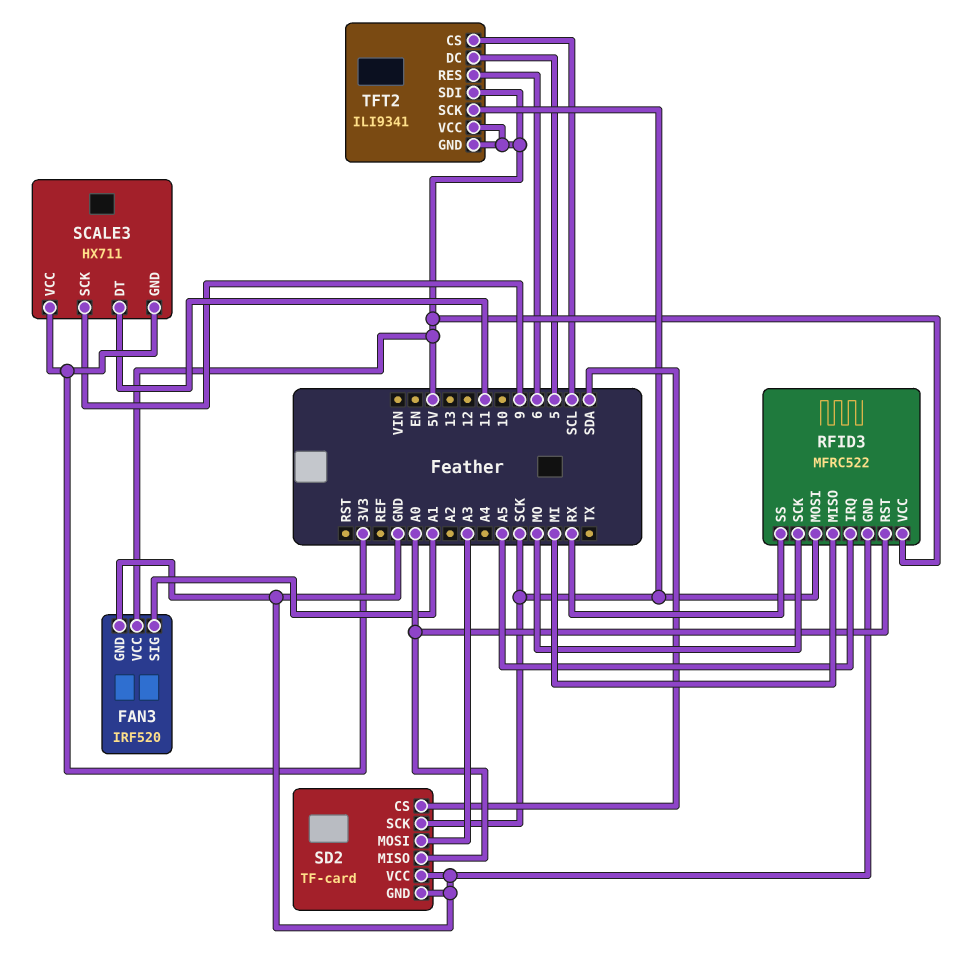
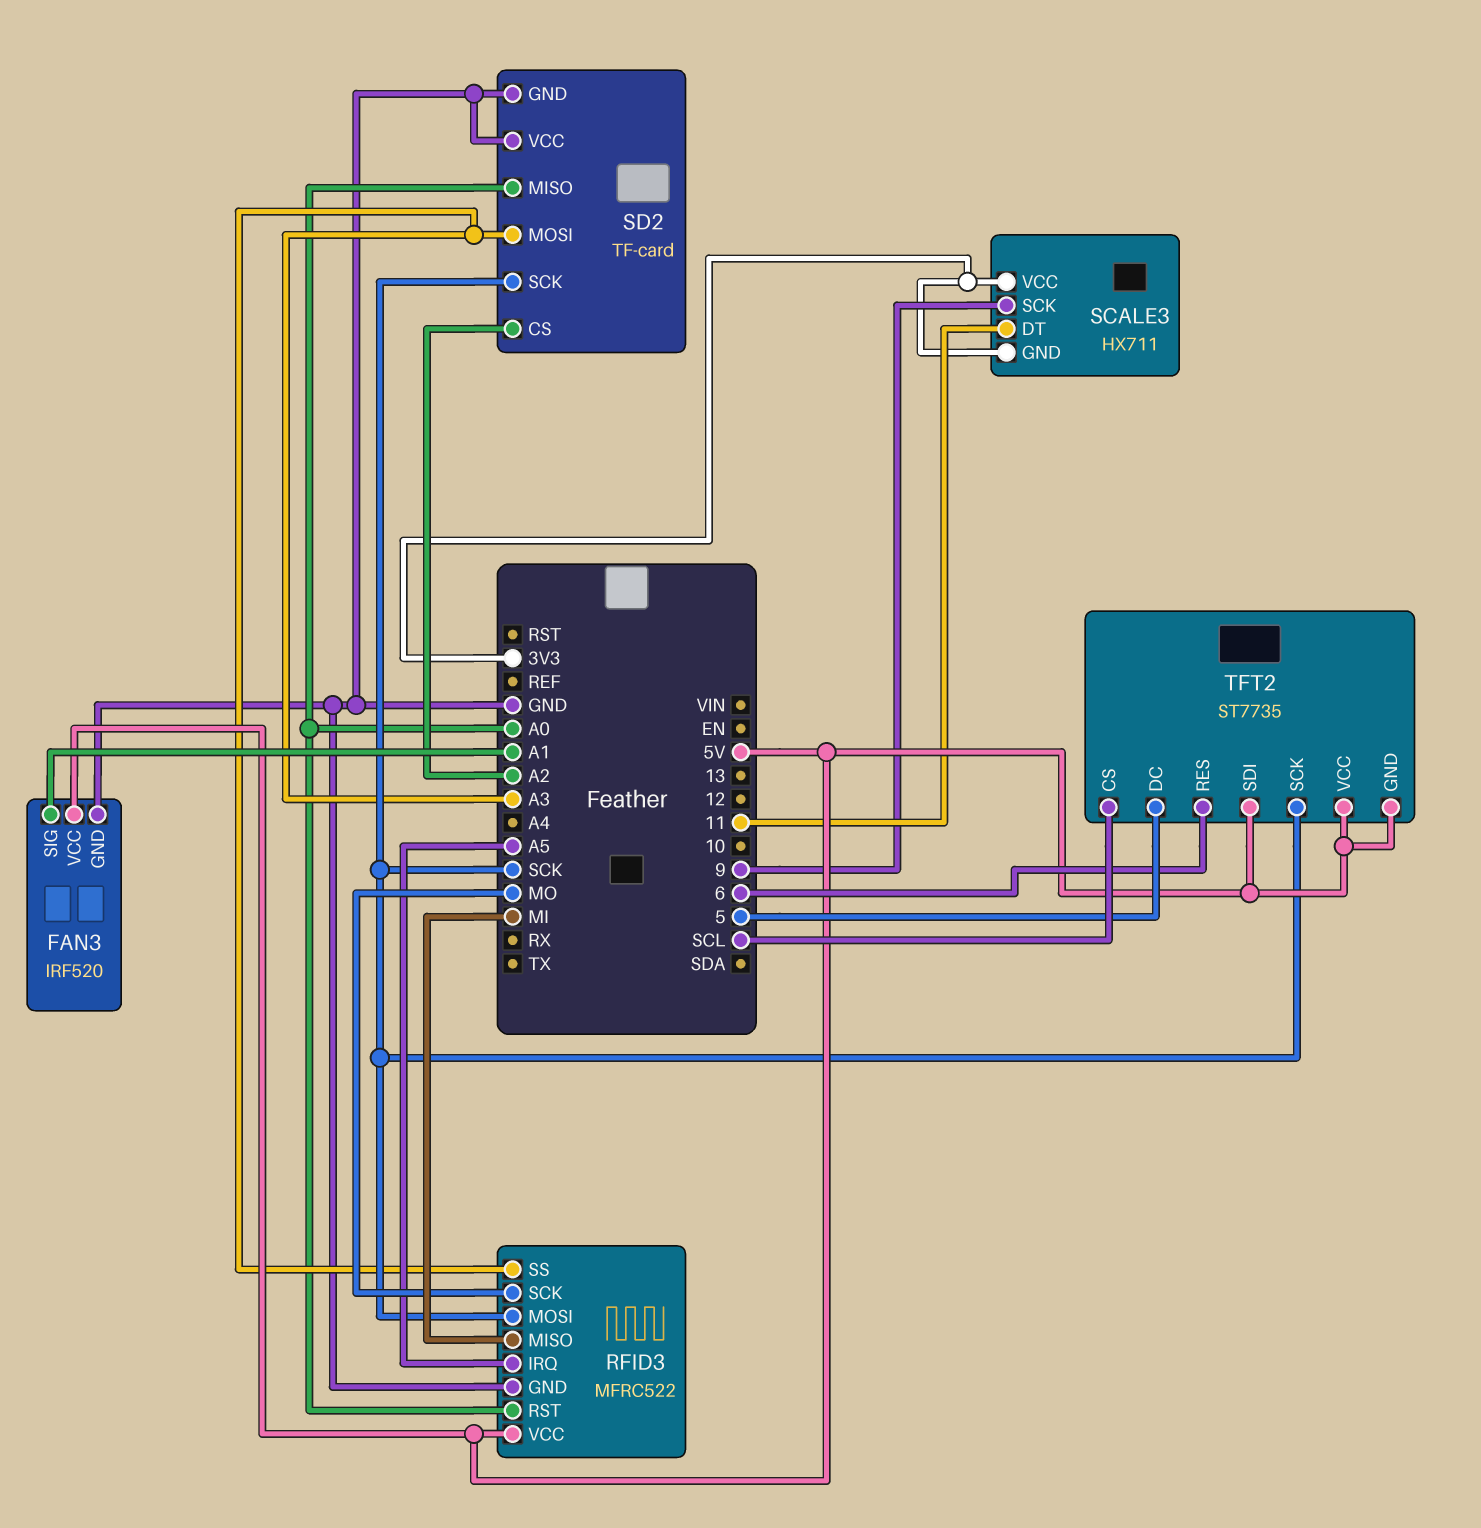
RFID3 pin SS: RX -> A3
SD2 pin CS: SDA -> A2
TFT2: ILI9341 -> ST7735

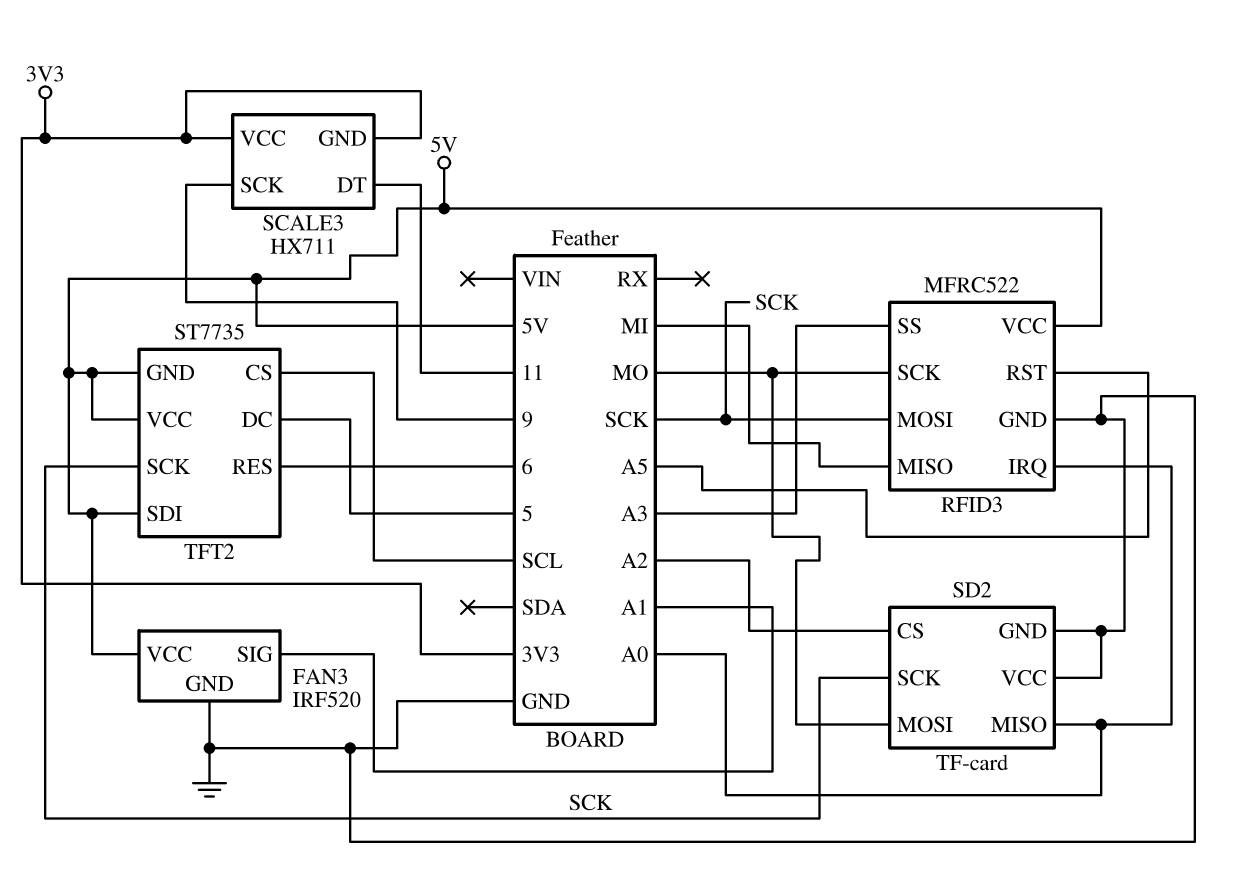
RFID3 pin IRQ: A5 -> A0
RFID3 pin RST: A0 -> A5
SD2 pin MOSI: A3 -> MO

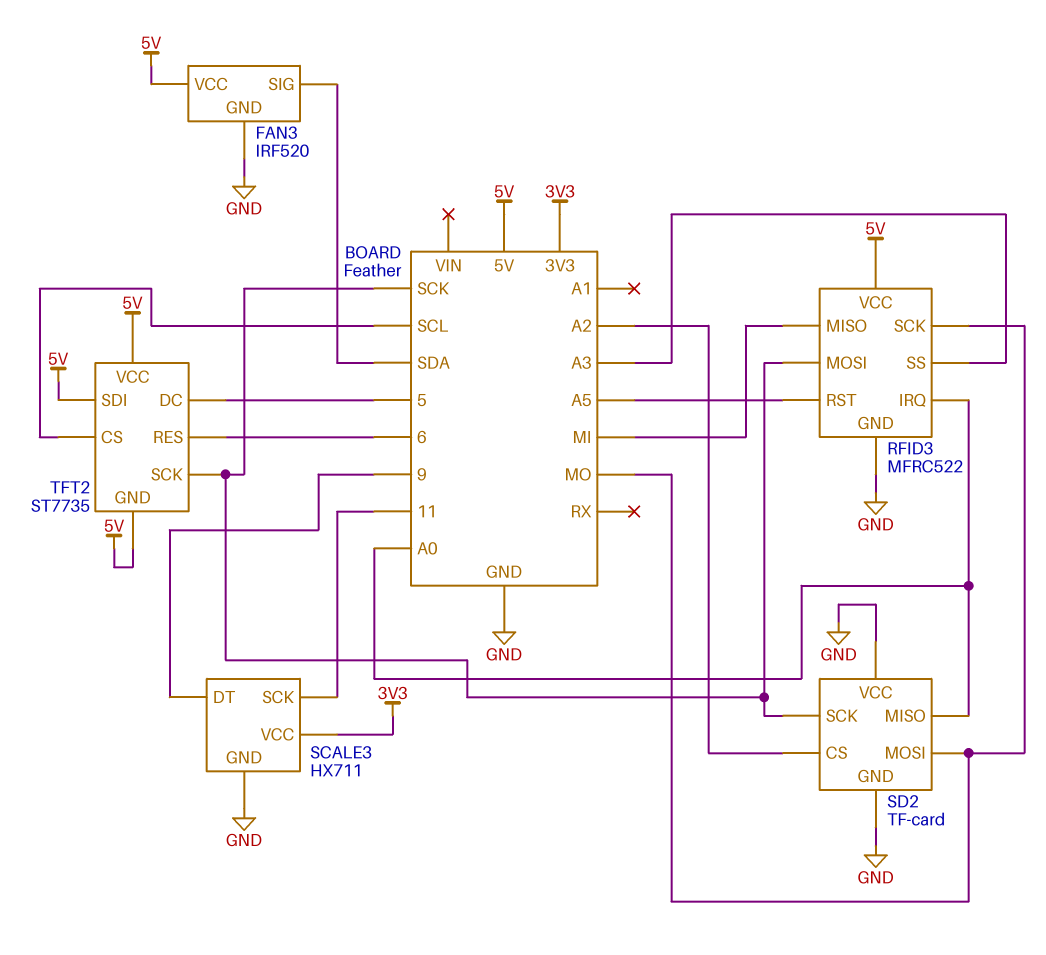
FAN3 pin SIG: A1 -> SDA
SCALE3 pin DT: 11 -> 9
SCALE3 pin GND: 3V3 -> GND
SCALE3 pin SCK: 9 -> 11

